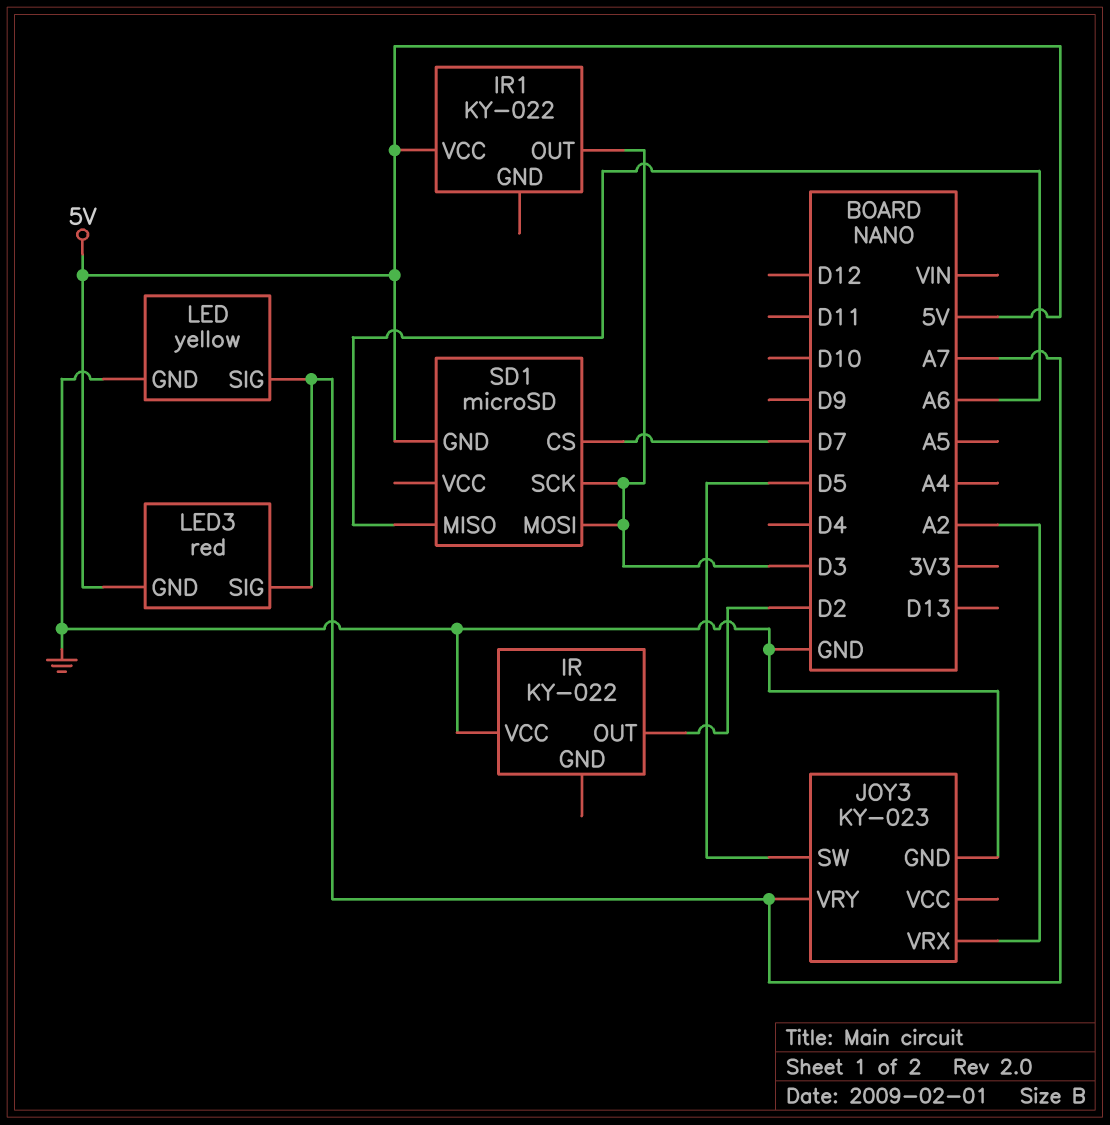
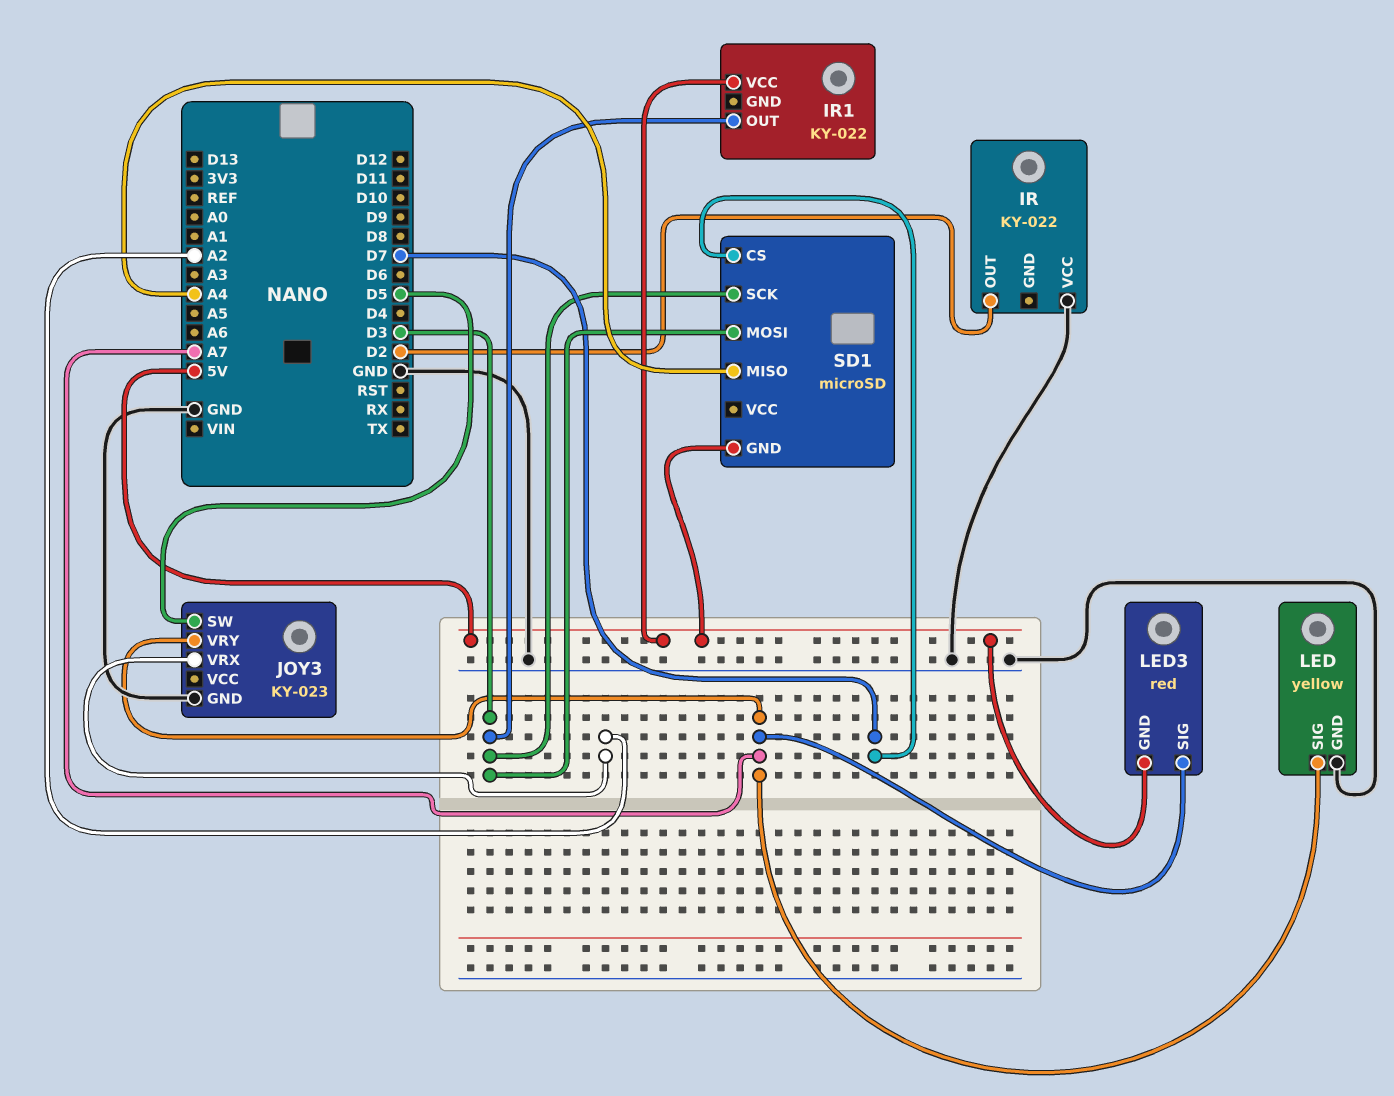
SD1 pin MISO: A6 -> A4

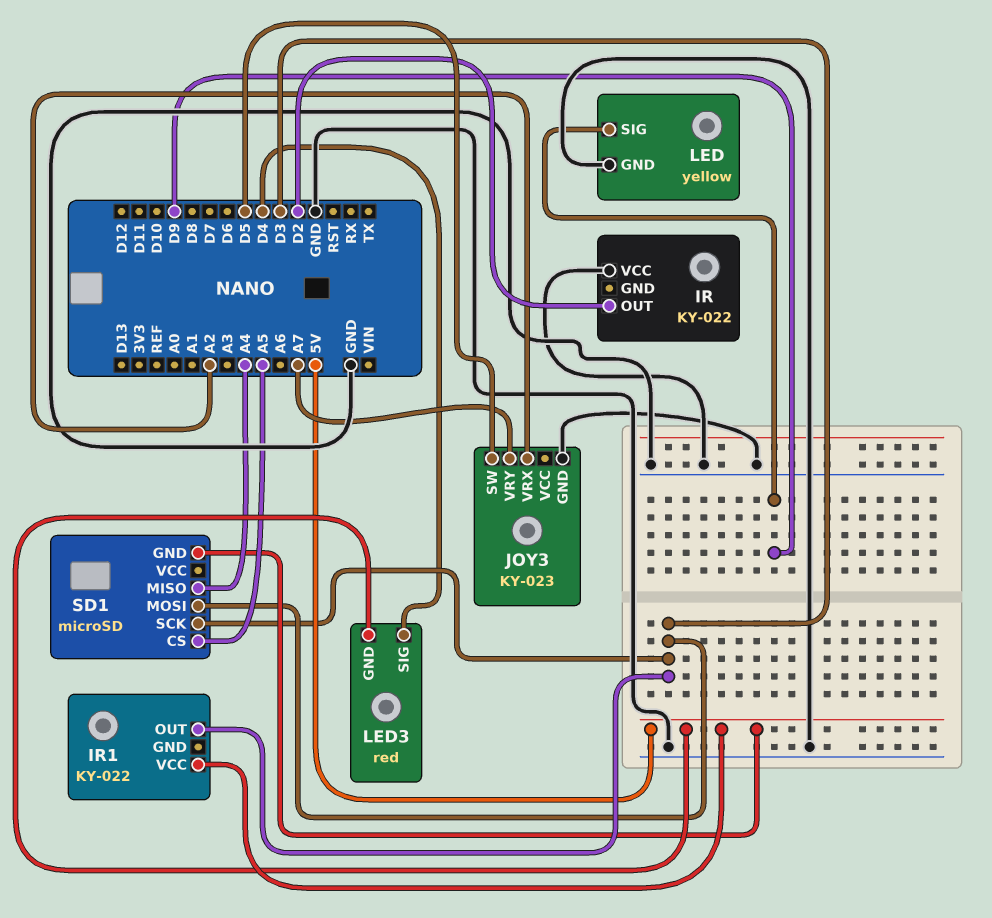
LED pin SIG: A7 -> D9
LED3 pin SIG: A7 -> D4
SD1 pin CS: D7 -> A5

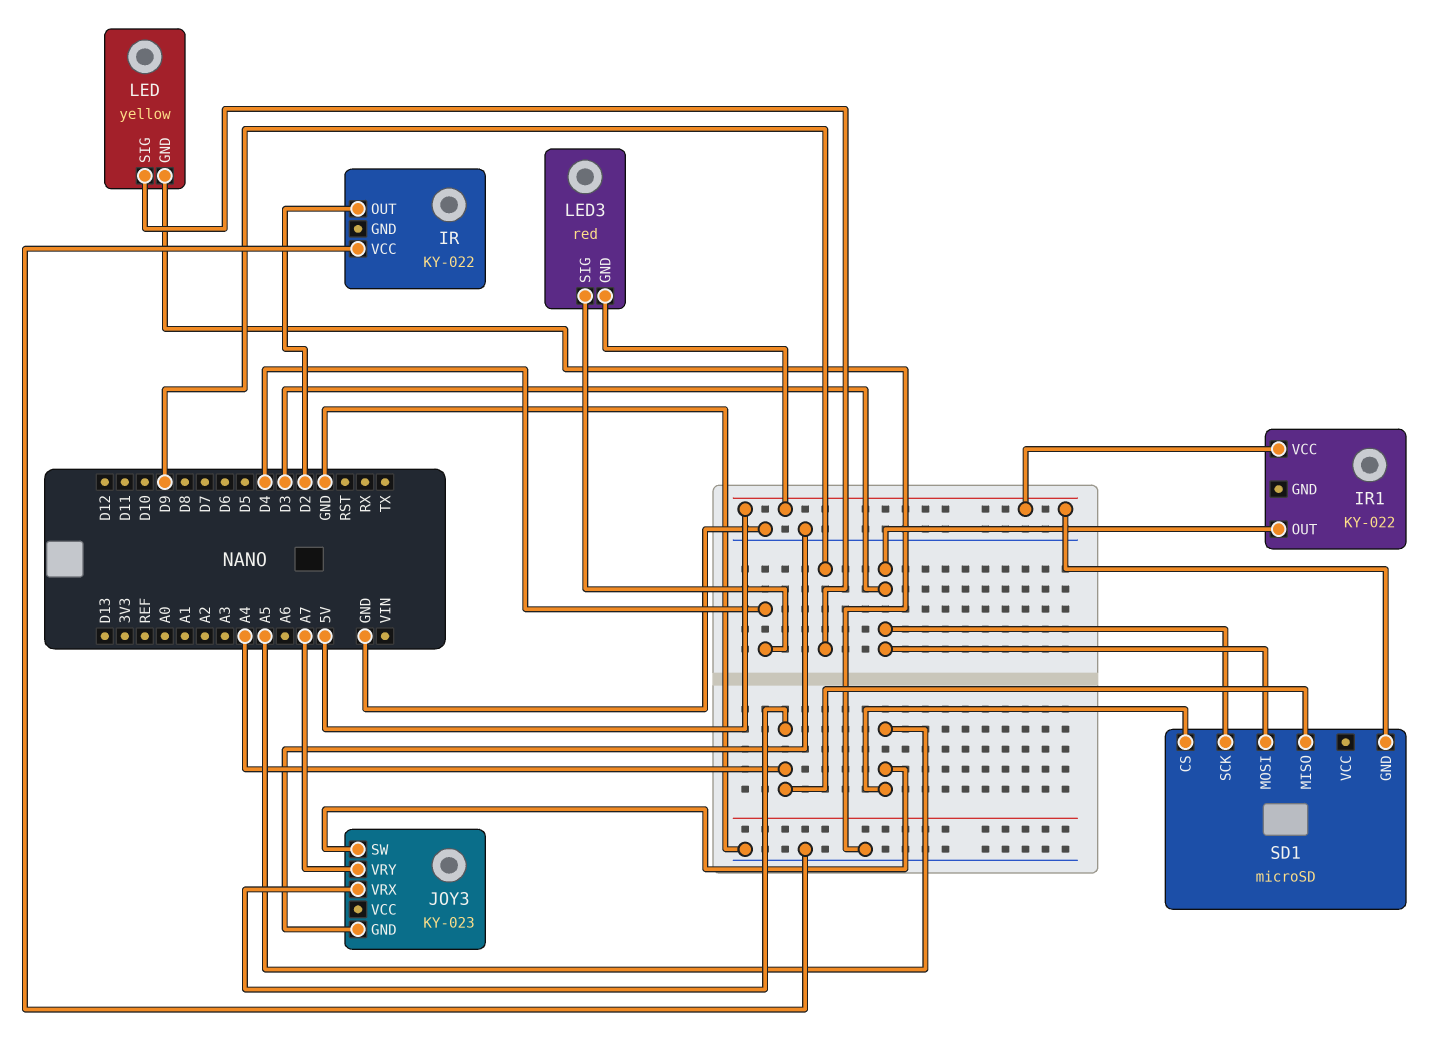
JOY3 pin SW: D5 -> A5
JOY3 pin VRX: A2 -> A4

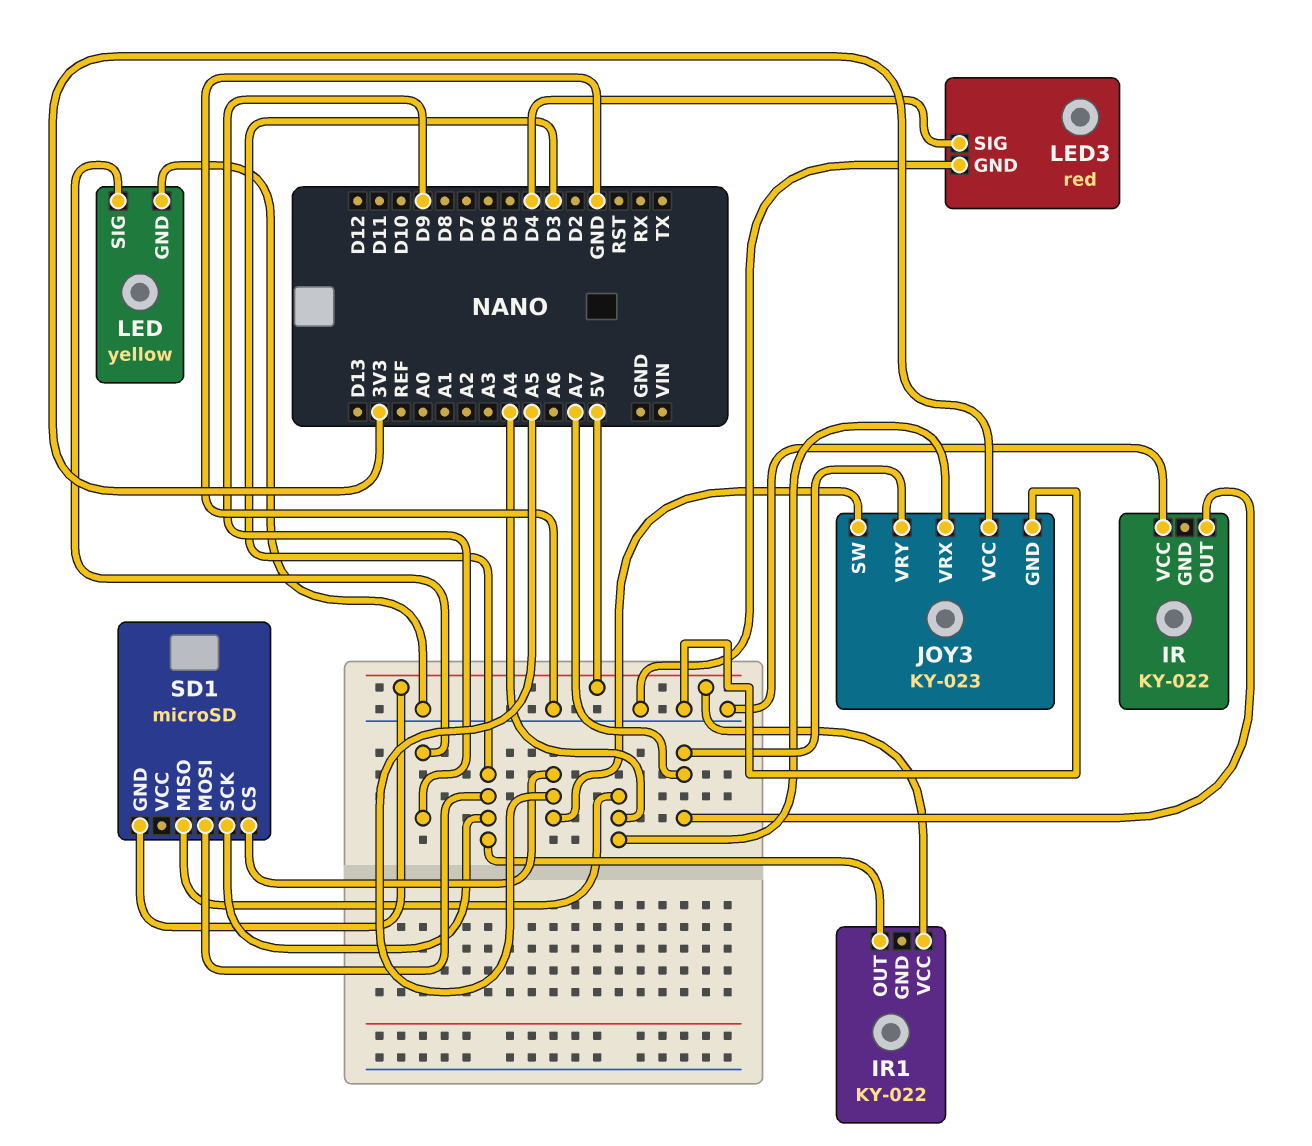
IR pin OUT: D2 -> A7
JOY3 pin VCC: none -> 3V3
LED3 pin GND: 5V -> GND

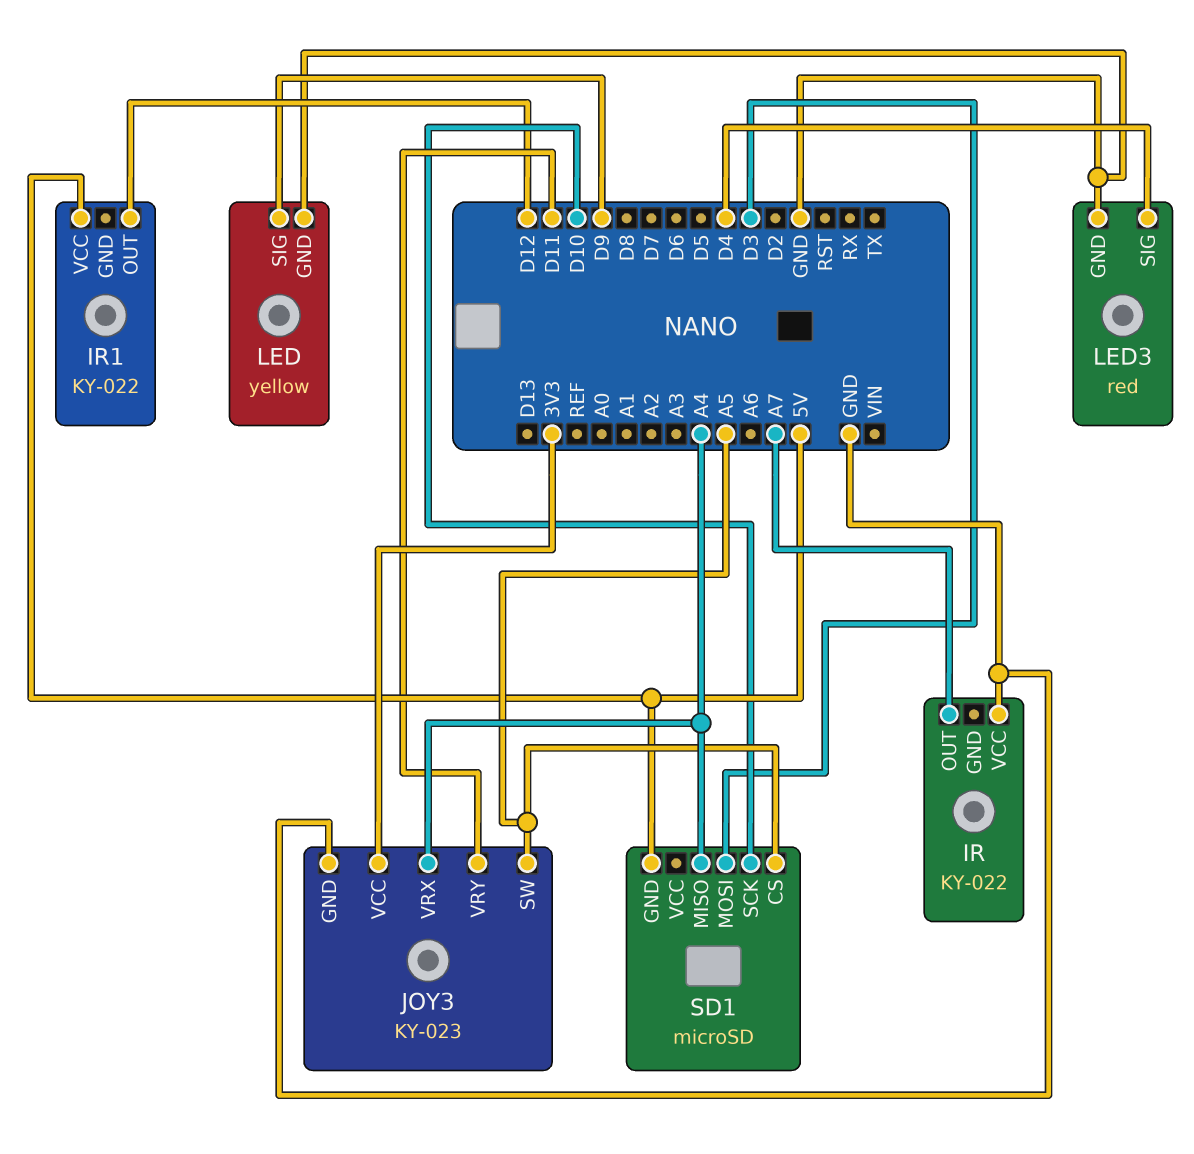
IR1 pin OUT: D3 -> D12
JOY3 pin VRY: A7 -> D11
SD1 pin SCK: D3 -> D10

